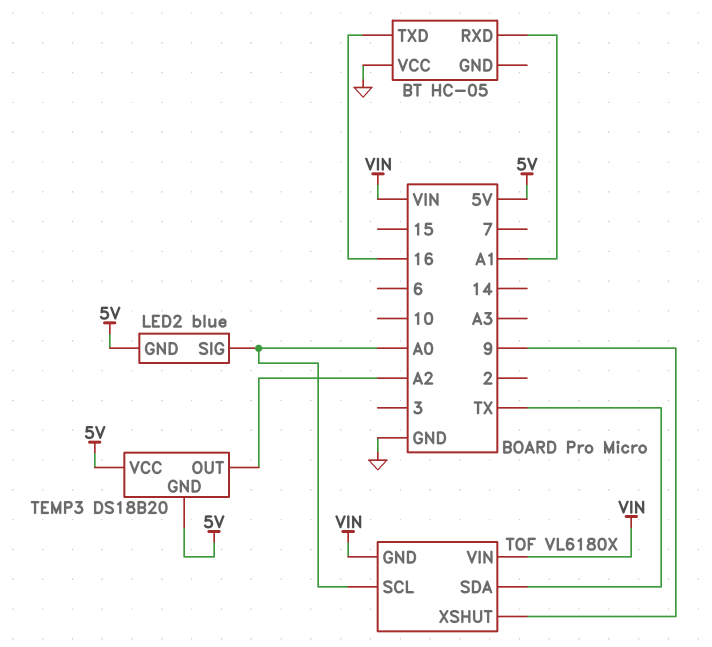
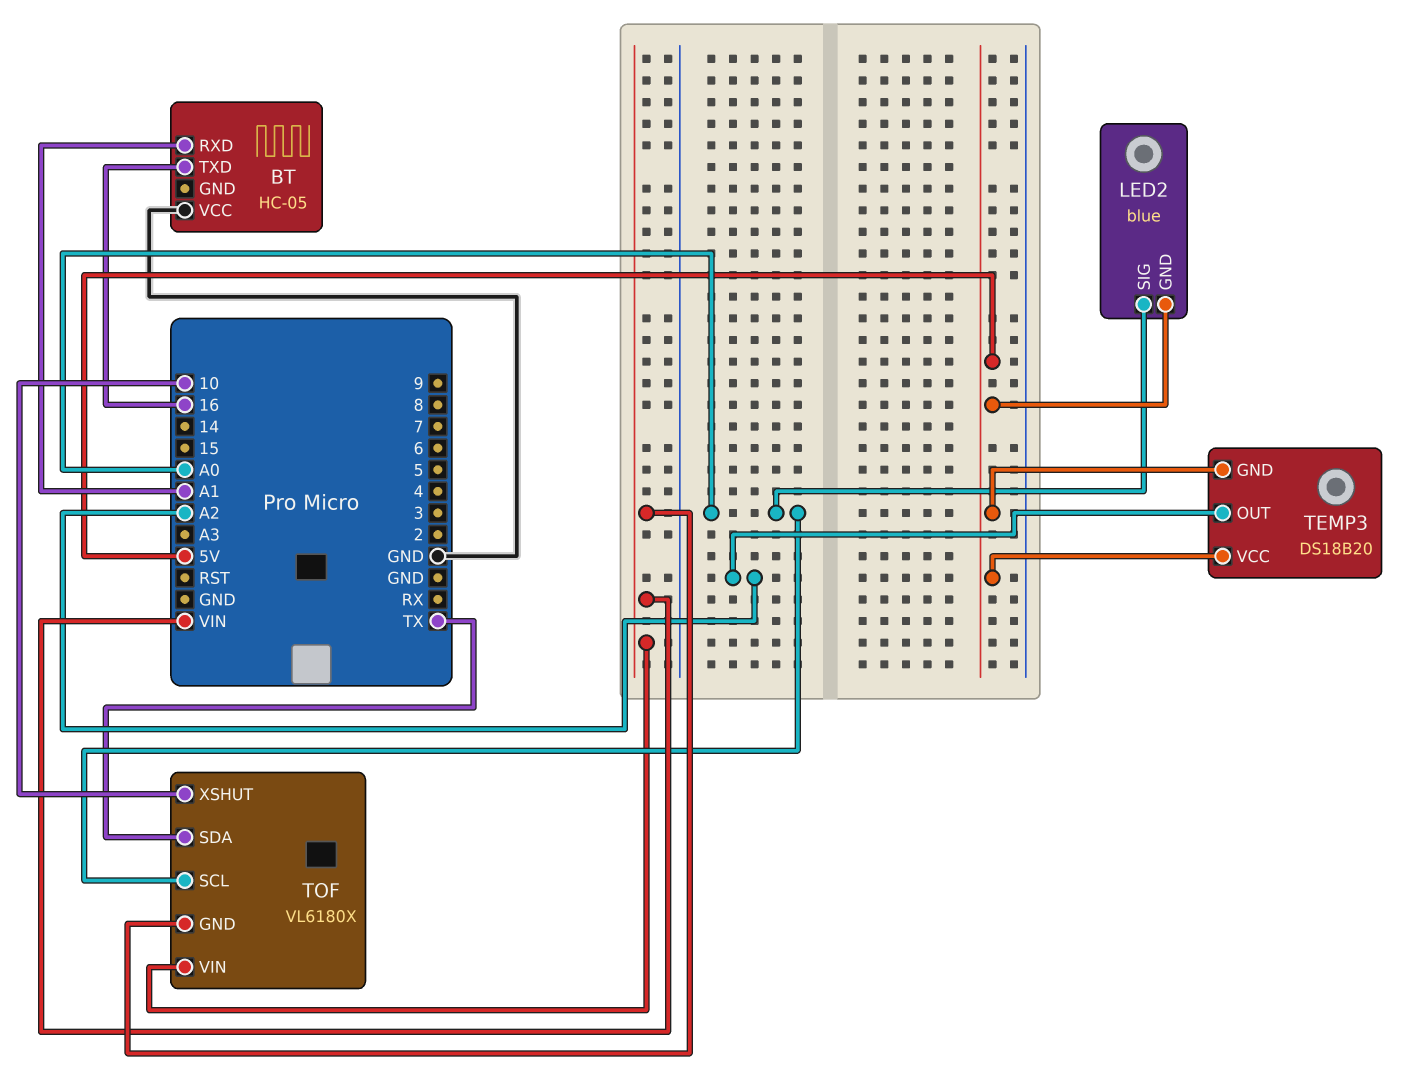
TOF pin XSHUT: 9 -> 10

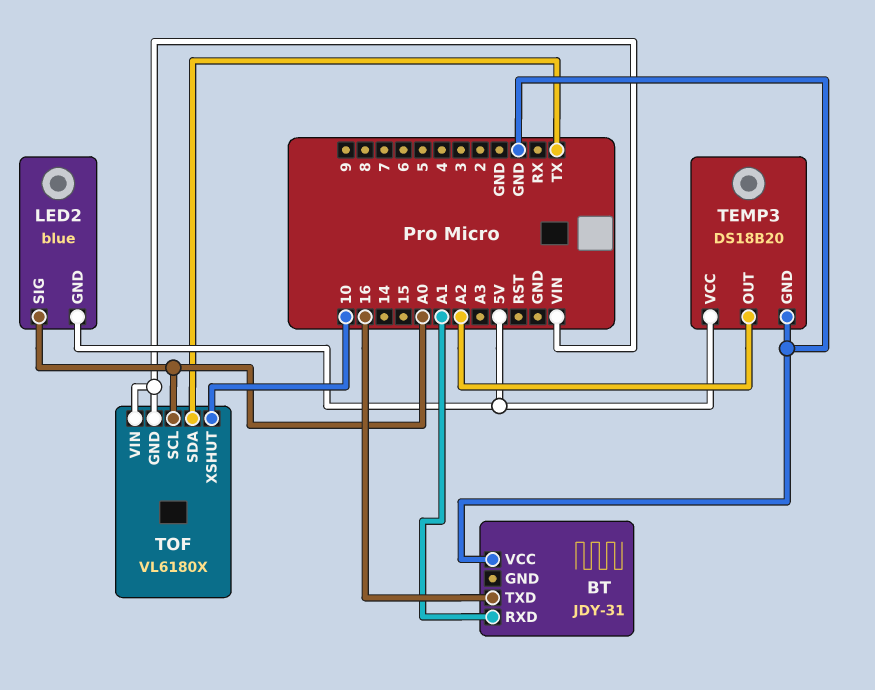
BT: HC-05 -> JDY-31
TEMP3 pin GND: 5V -> GND

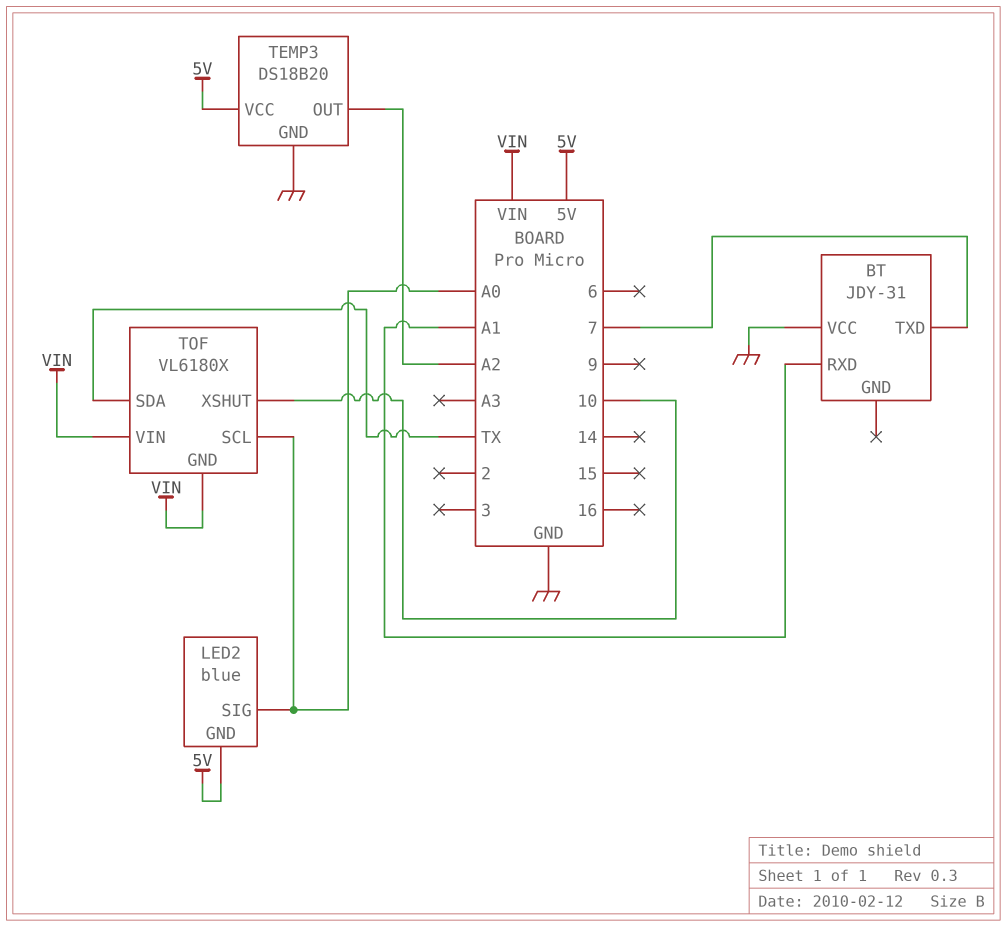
BT pin TXD: 16 -> 7

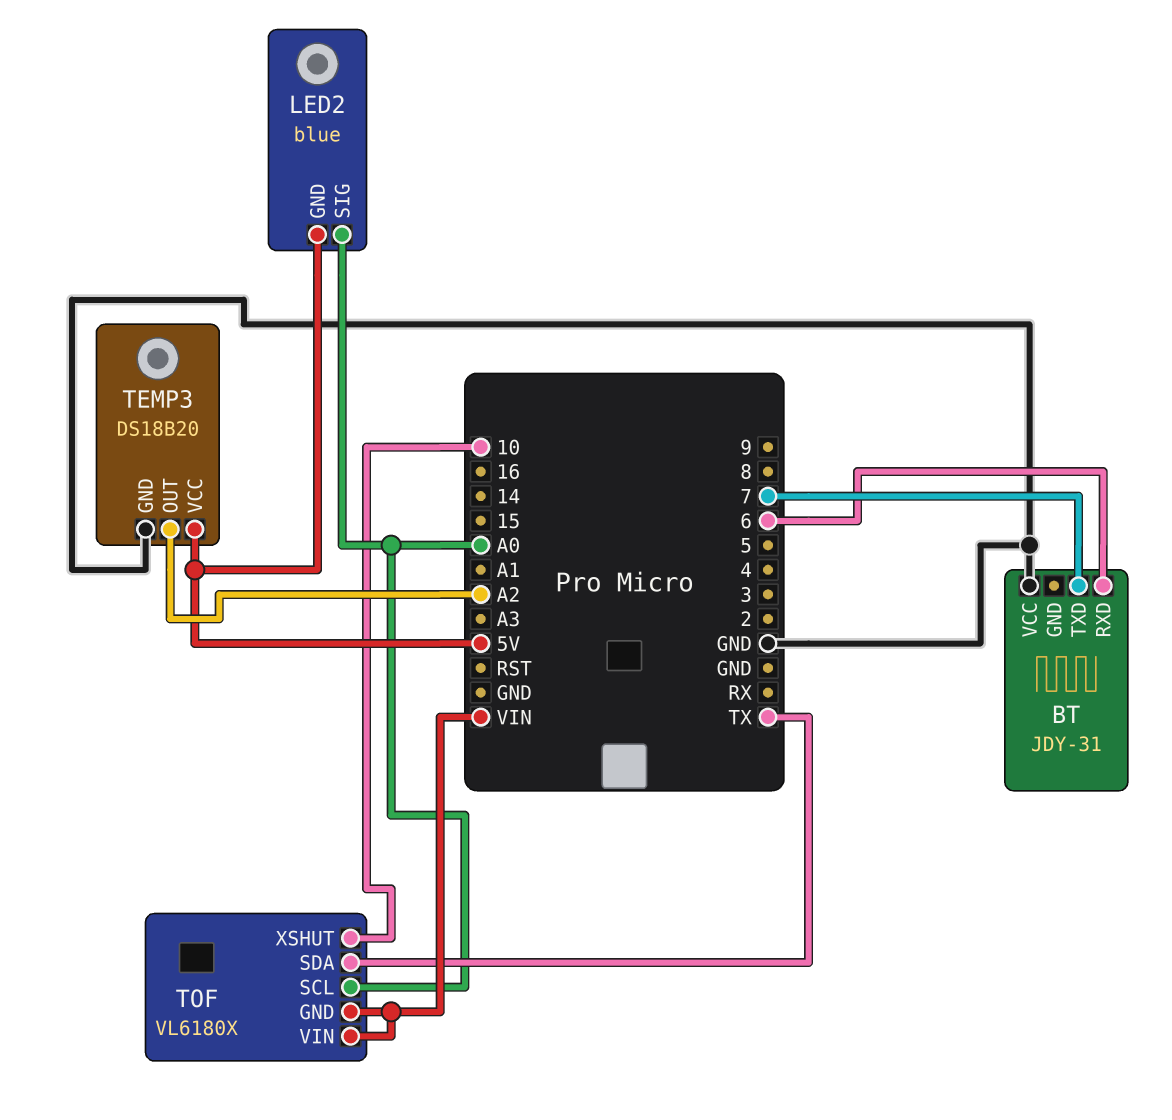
BT pin RXD: A1 -> 6

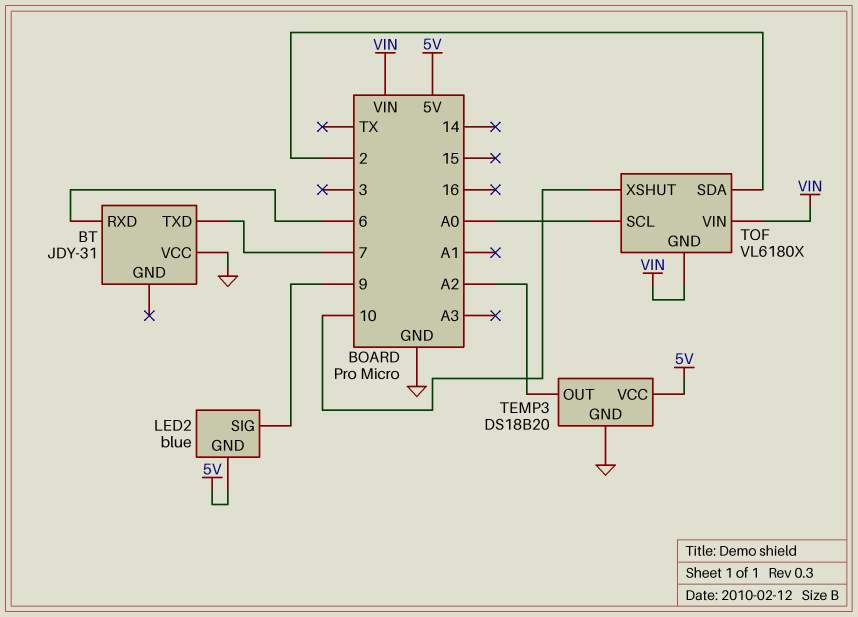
LED2 pin SIG: A0 -> 9
TOF pin SDA: TX -> 2

